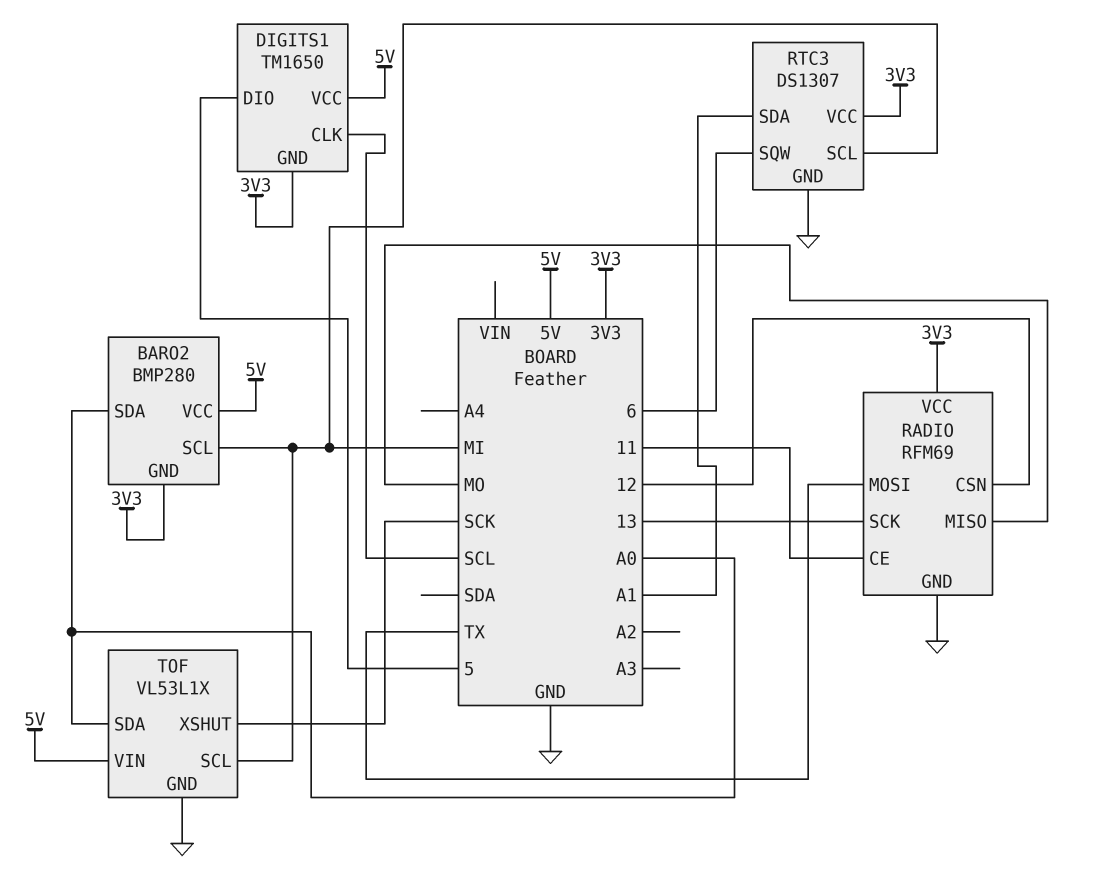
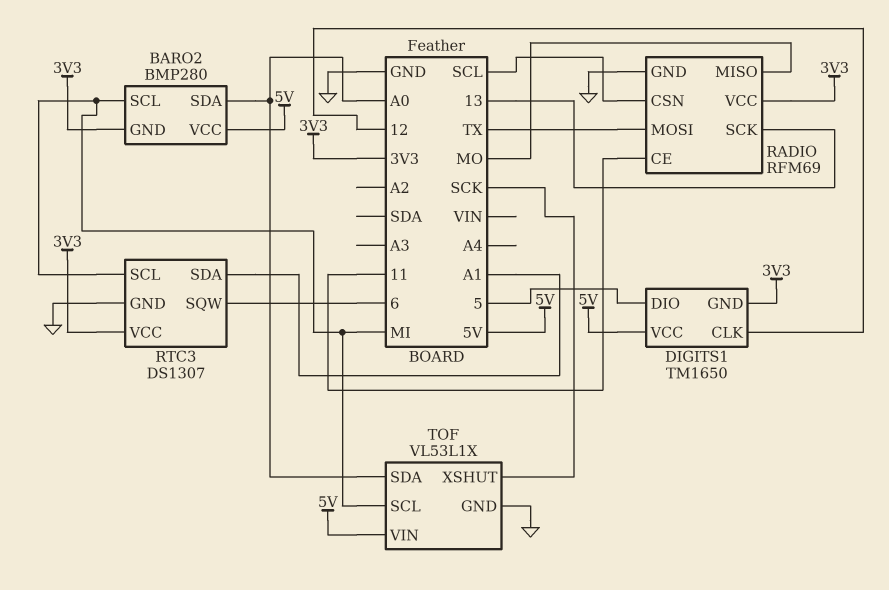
DIGITS1 pin CLK: SCL -> 12
RADIO pin CSN: 12 -> SCL

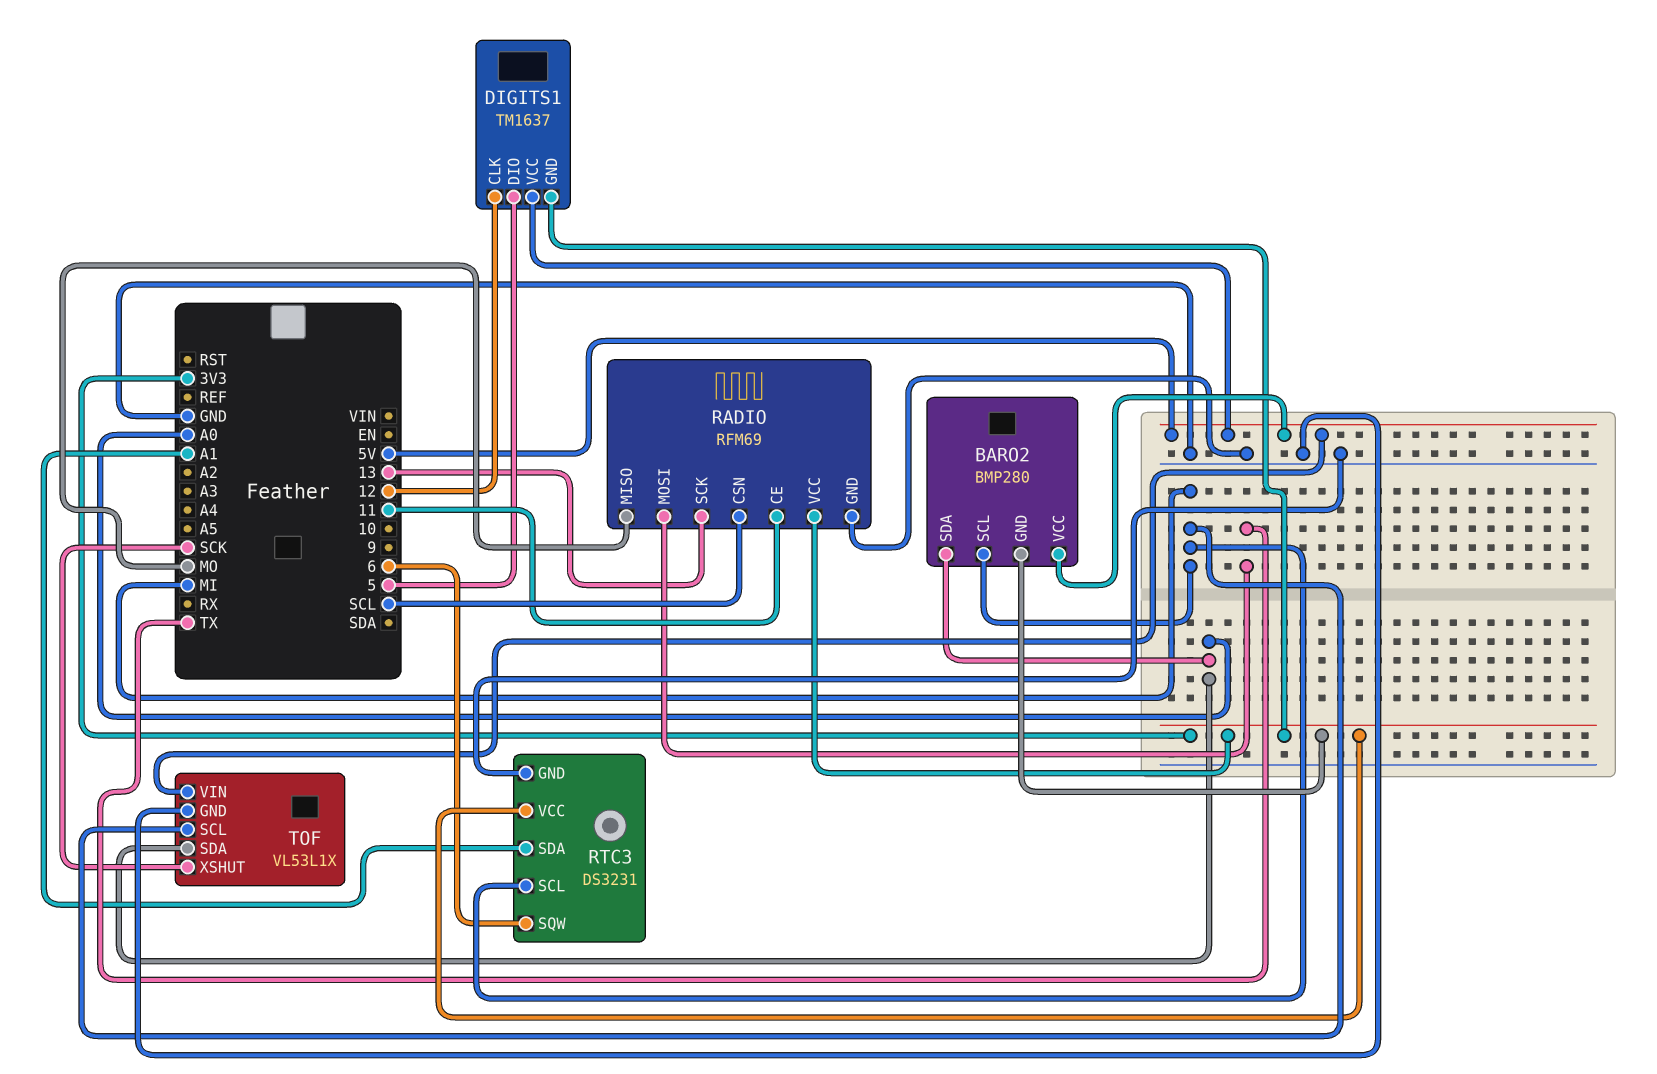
DIGITS1: TM1650 -> TM1637
RTC3: DS1307 -> DS3231

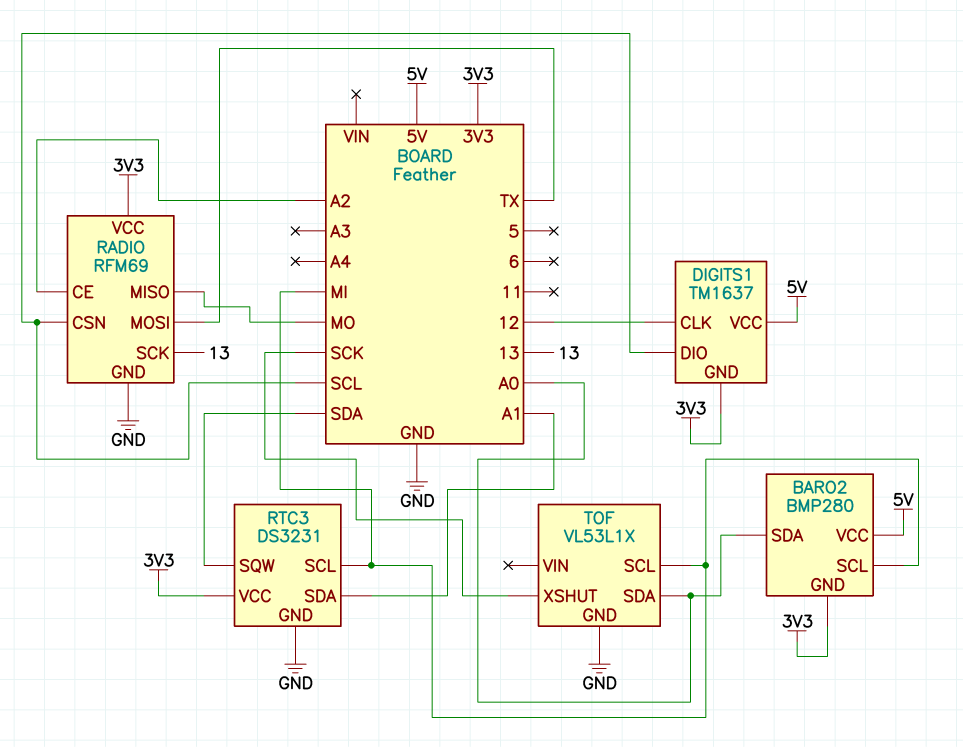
DIGITS1 pin DIO: 5 -> SCL
RADIO pin CE: 11 -> A2
RTC3 pin SQW: 6 -> SDA
TOF pin VIN: 5V -> none

